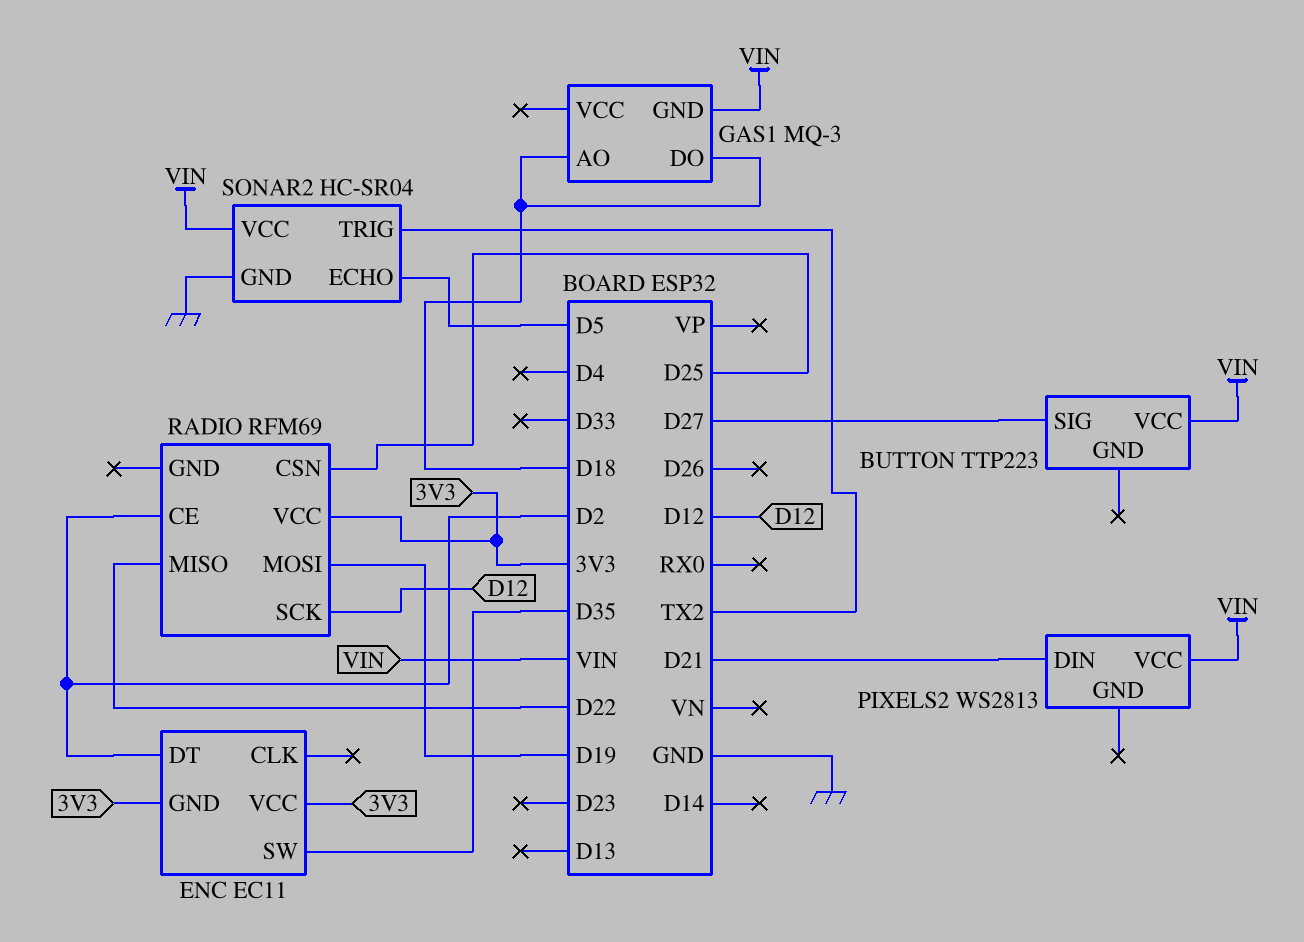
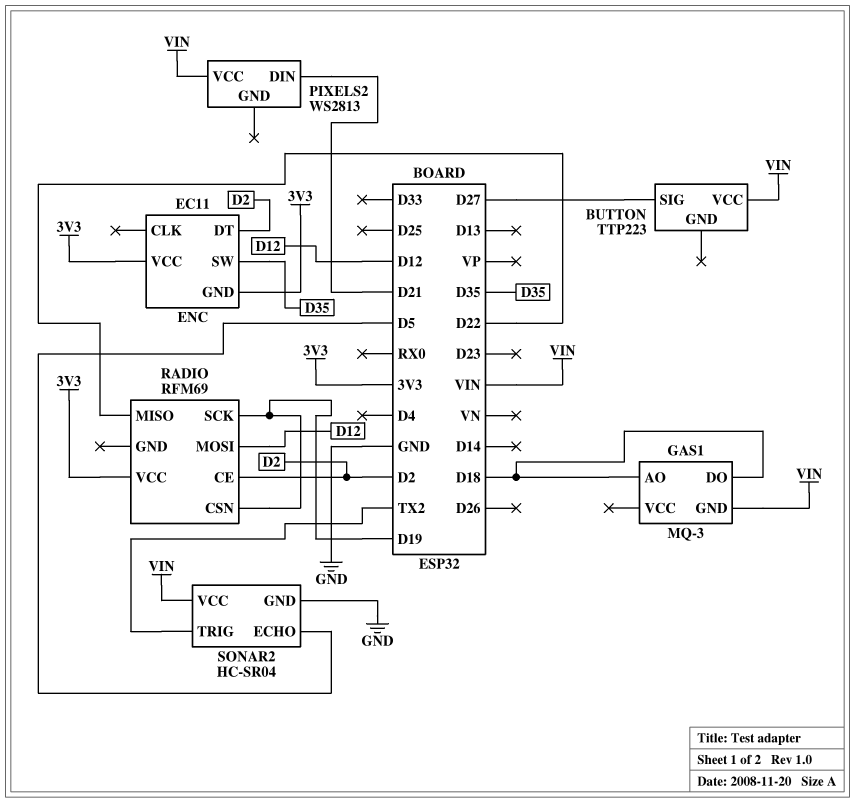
RADIO pin CSN: D25 -> D19
RADIO pin MOSI: D19 -> D12
RADIO pin SCK: D12 -> D19

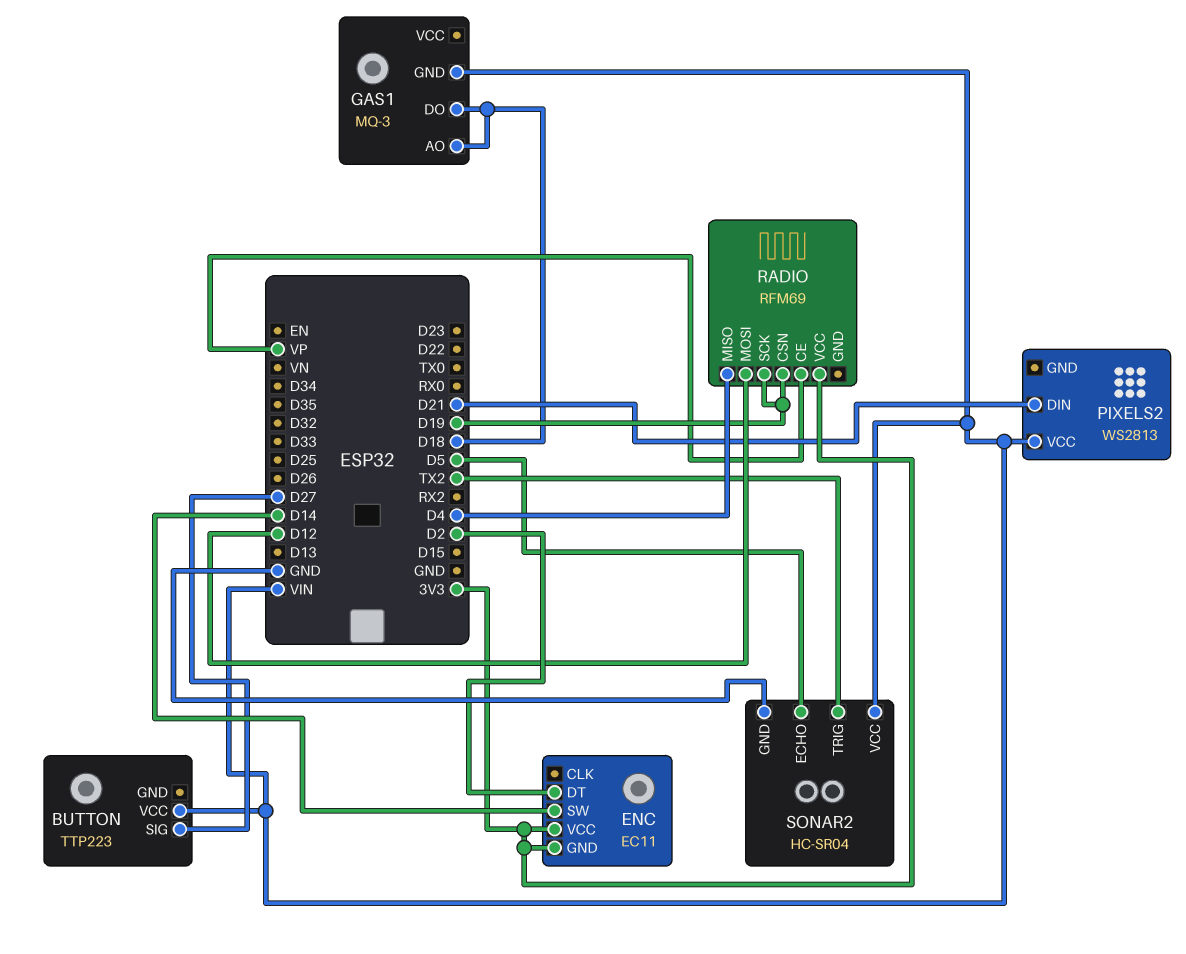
ENC pin SW: D35 -> D14
RADIO pin CE: D2 -> VP
RADIO pin MISO: D22 -> D4

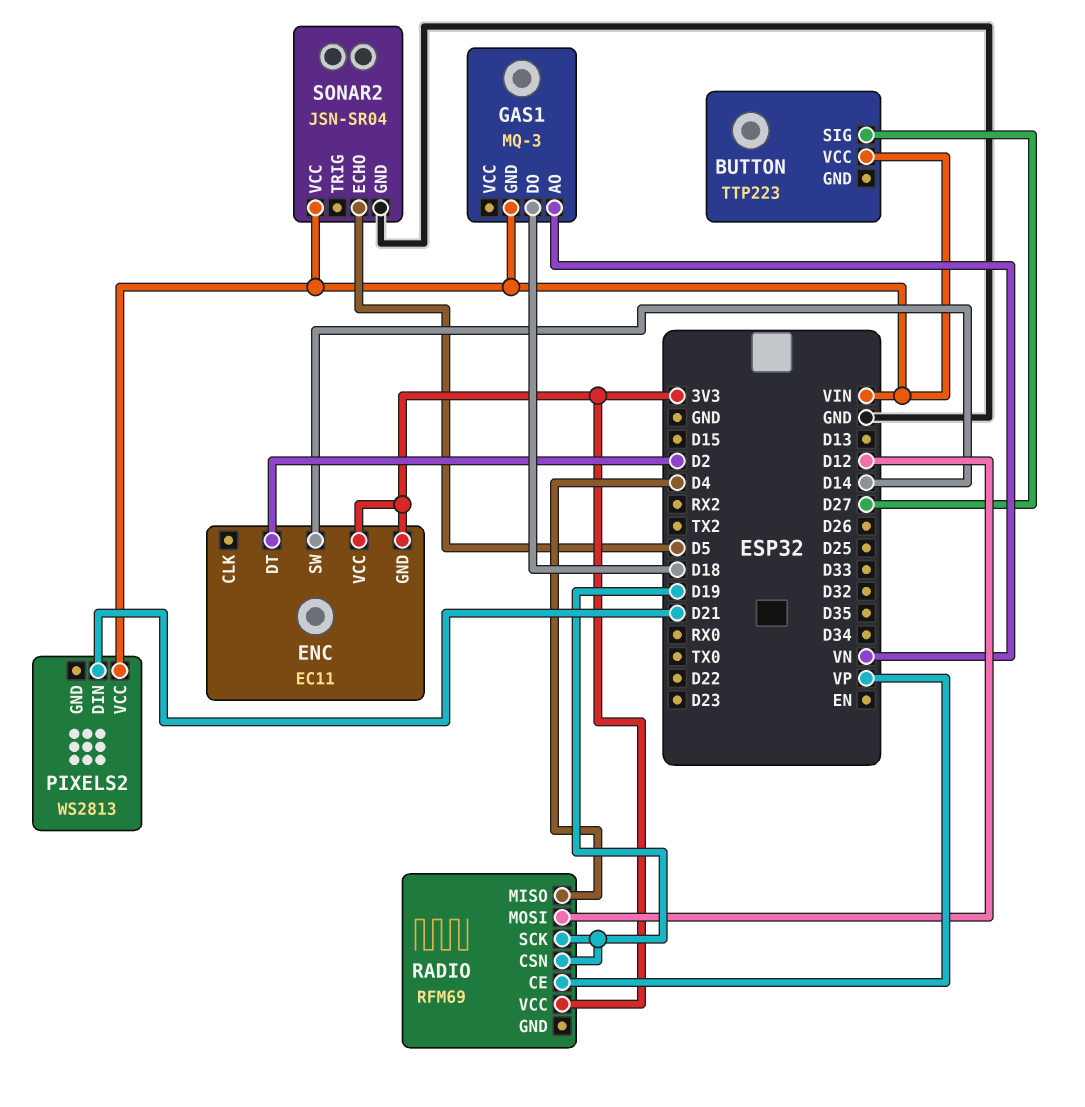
GAS1 pin AO: D18 -> VN
SONAR2: HC-SR04 -> JSN-SR04
SONAR2 pin TRIG: TX2 -> none

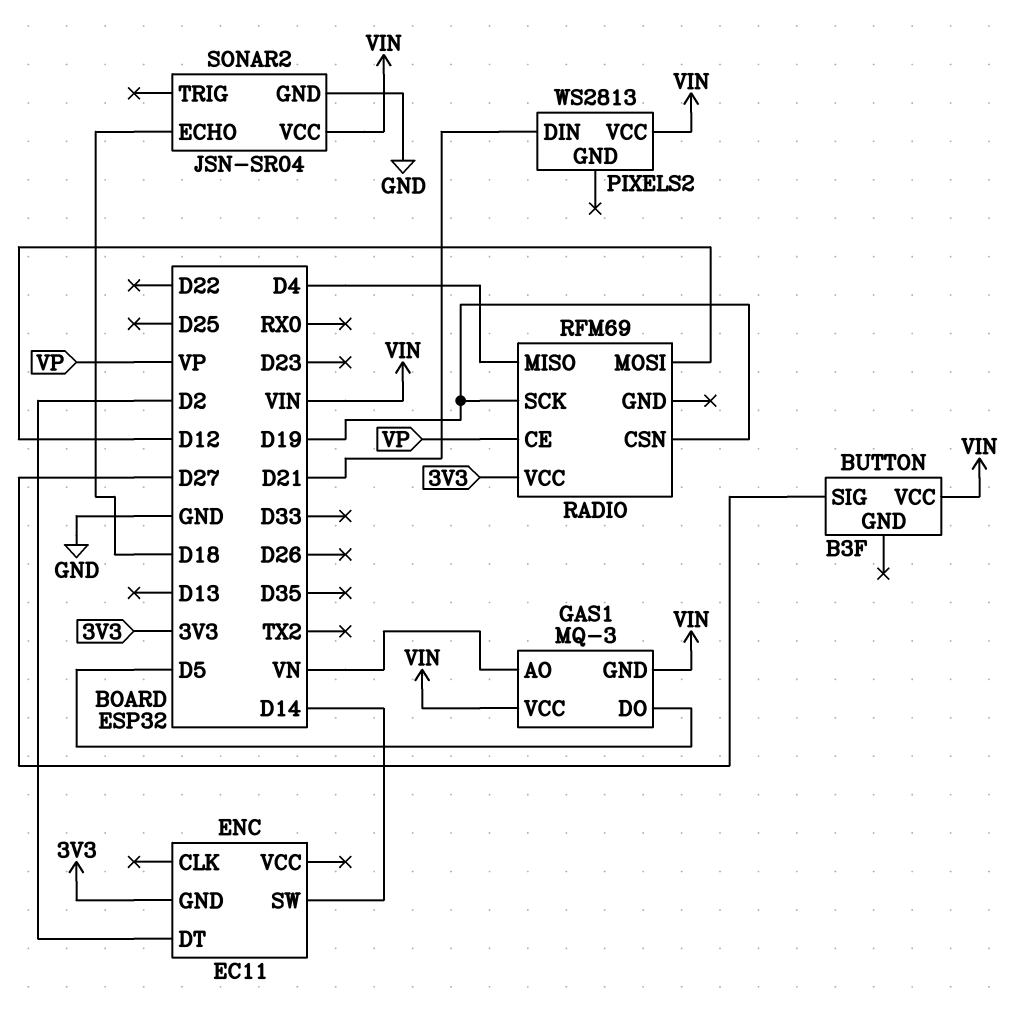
BUTTON: TTP223 -> B3F
ENC pin VCC: 3V3 -> none
GAS1 pin DO: D18 -> D5
GAS1 pin VCC: none -> VIN
SONAR2 pin ECHO: D5 -> D18

